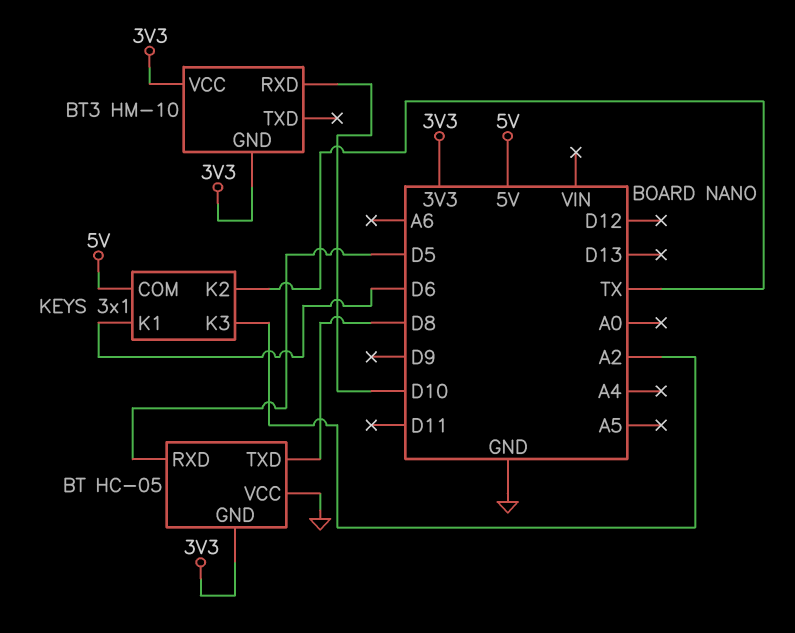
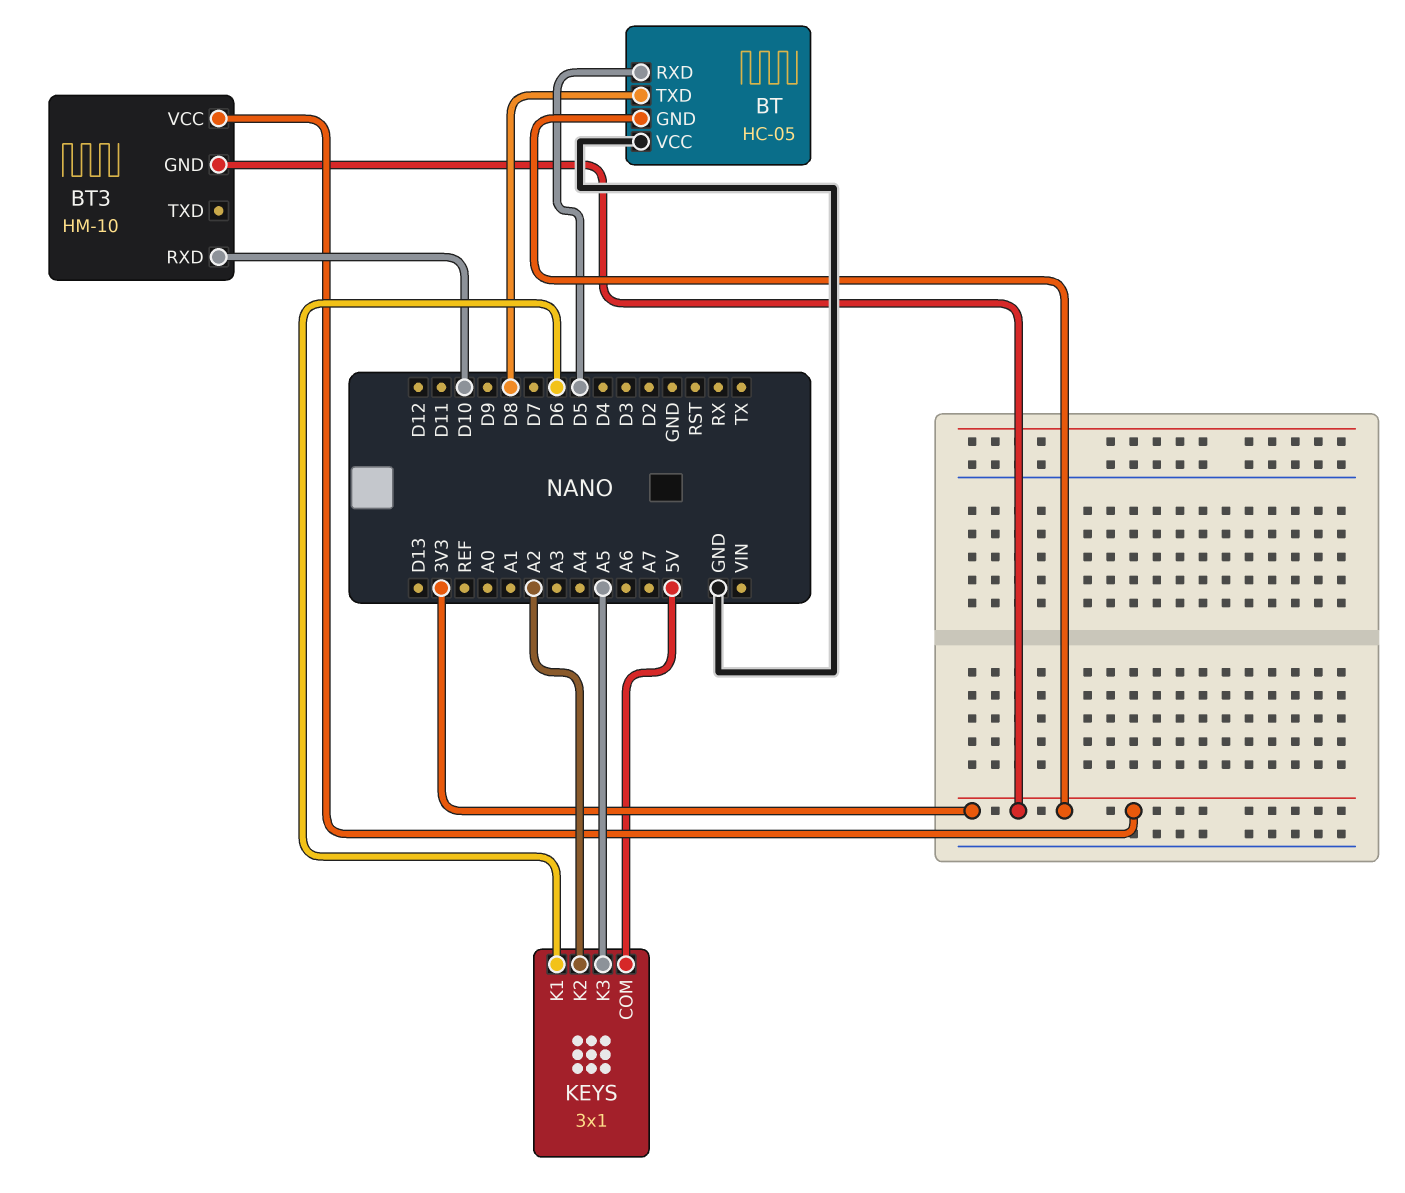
KEYS pin K2: TX -> A2
KEYS pin K3: A2 -> A5

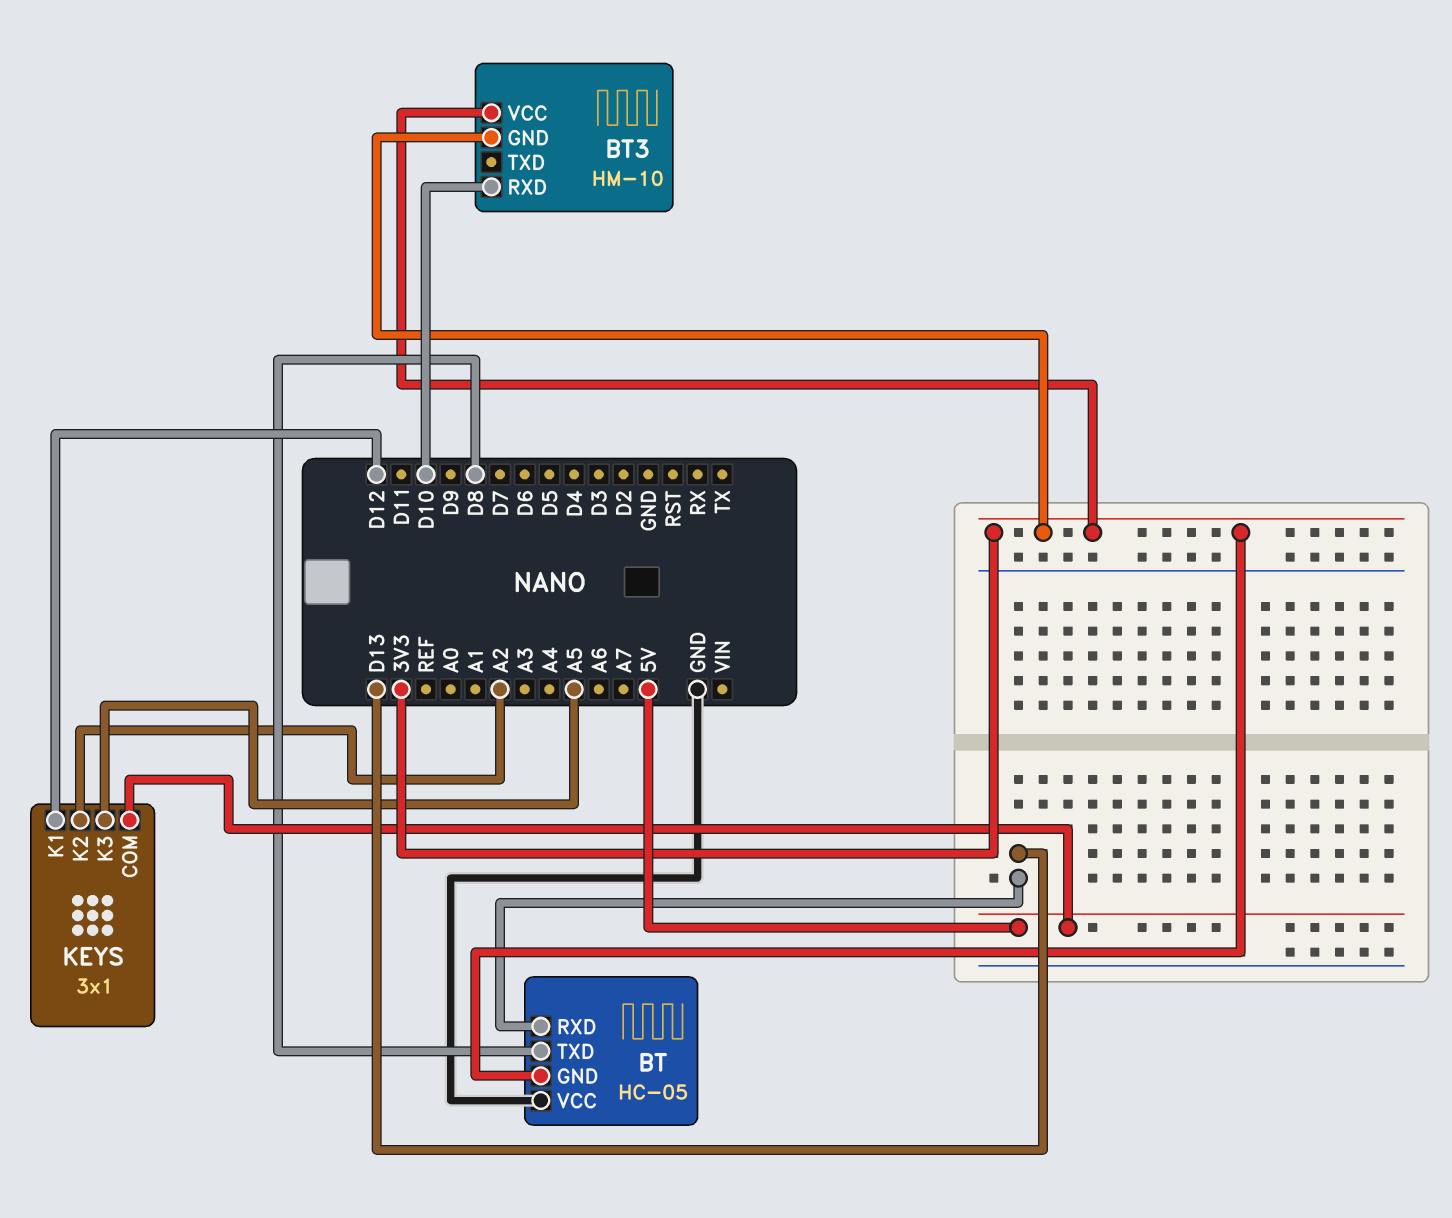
BT pin RXD: D5 -> D13
KEYS pin K1: D6 -> D12

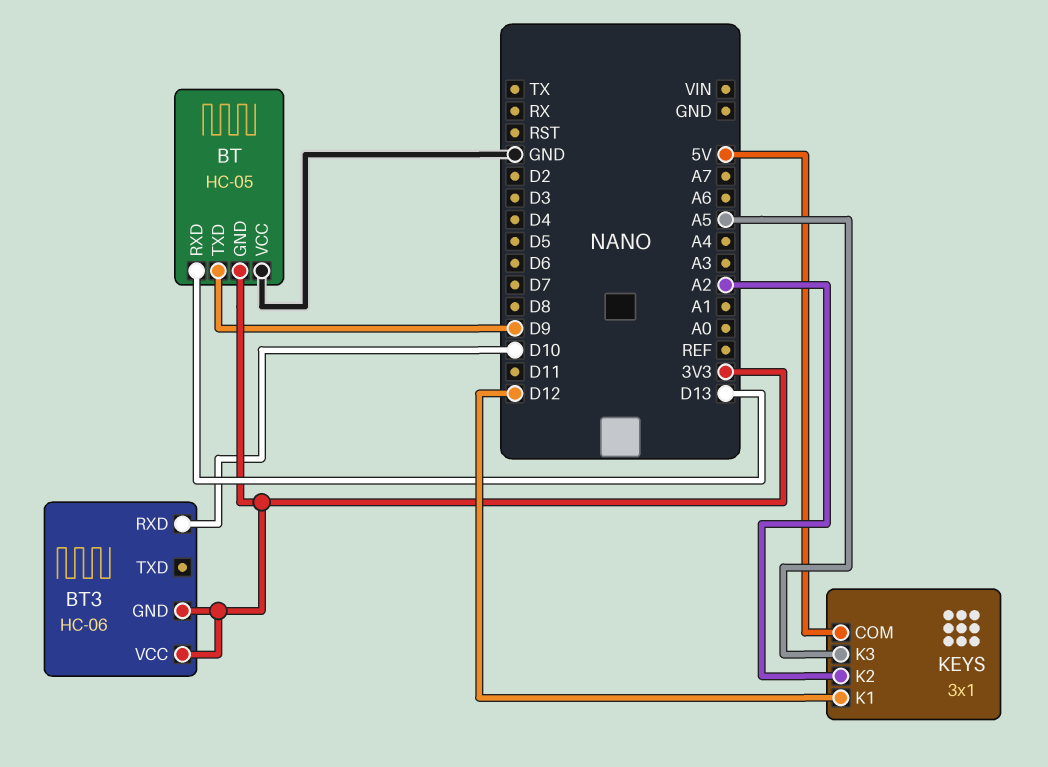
BT pin TXD: D8 -> D9
BT3: HM-10 -> HC-06

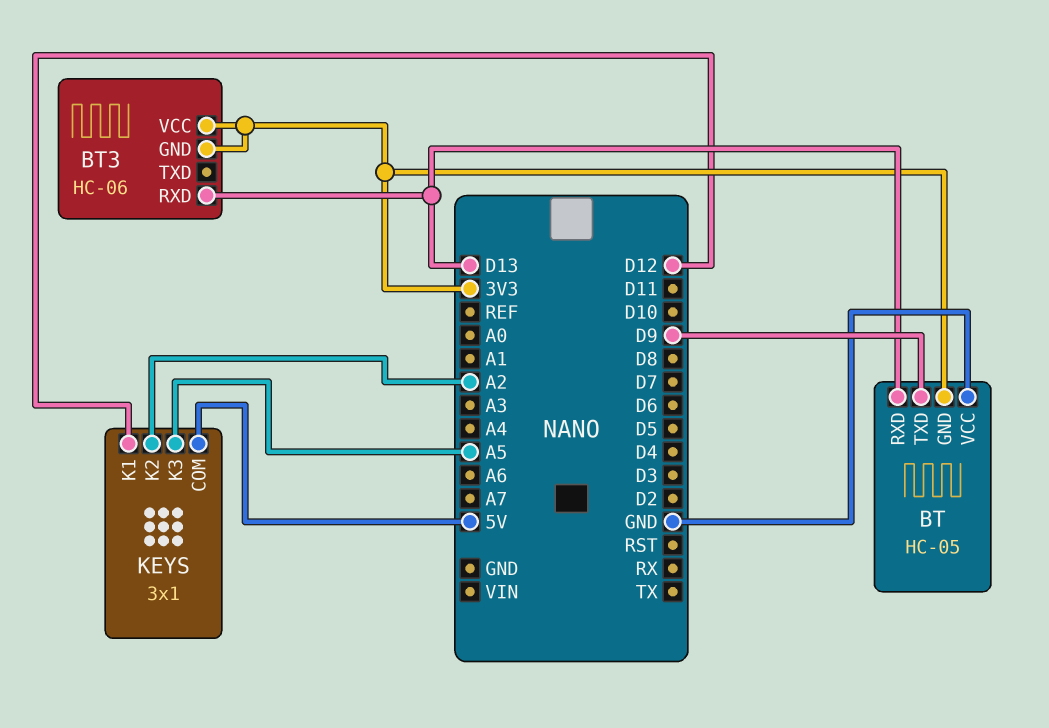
BT3 pin RXD: D10 -> D13

